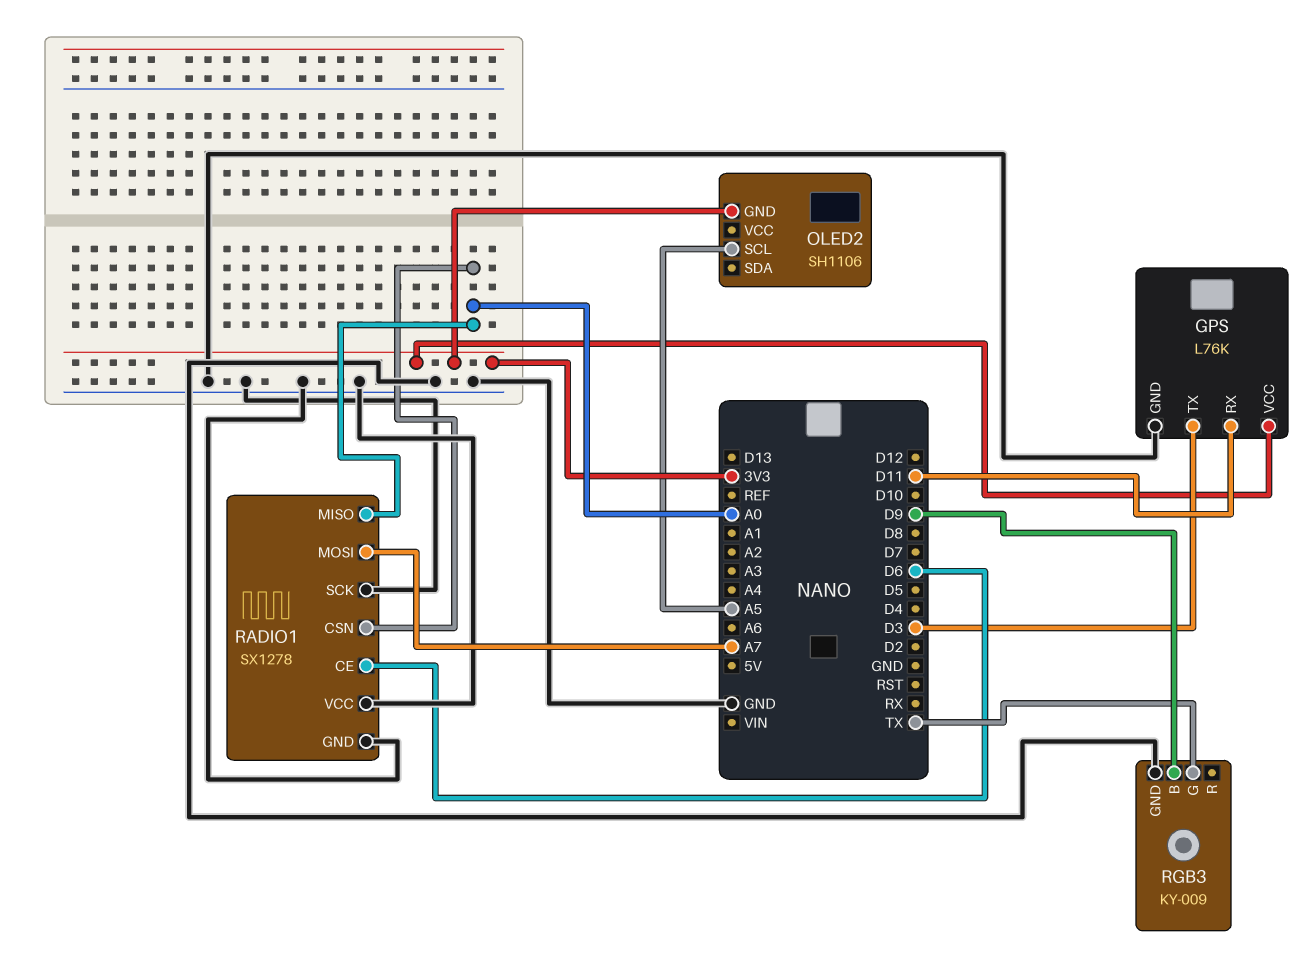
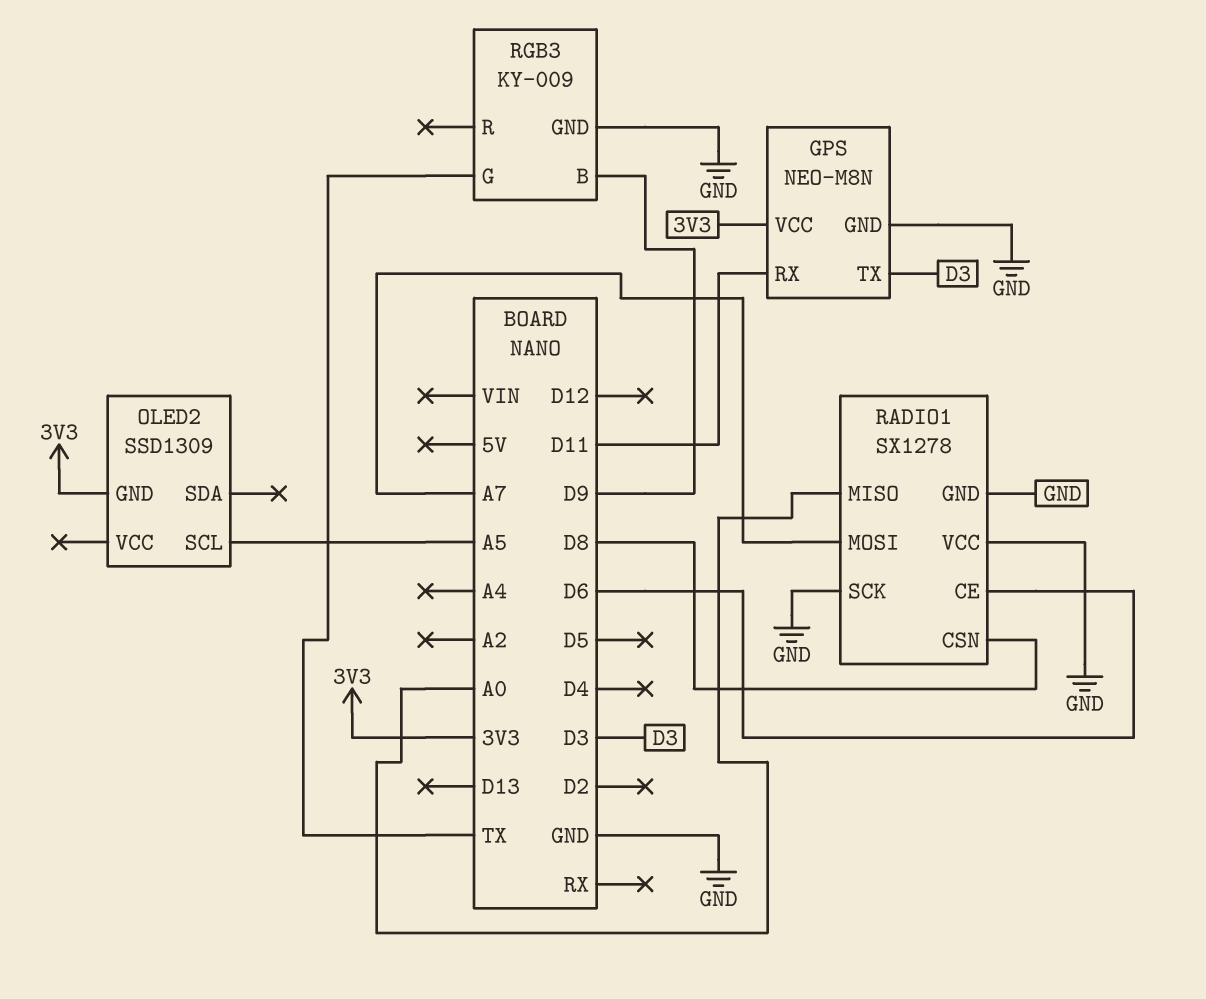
GPS: L76K -> NEO-M8N
OLED2: SH1106 -> SSD1309
RADIO1 pin CSN: A0 -> D8

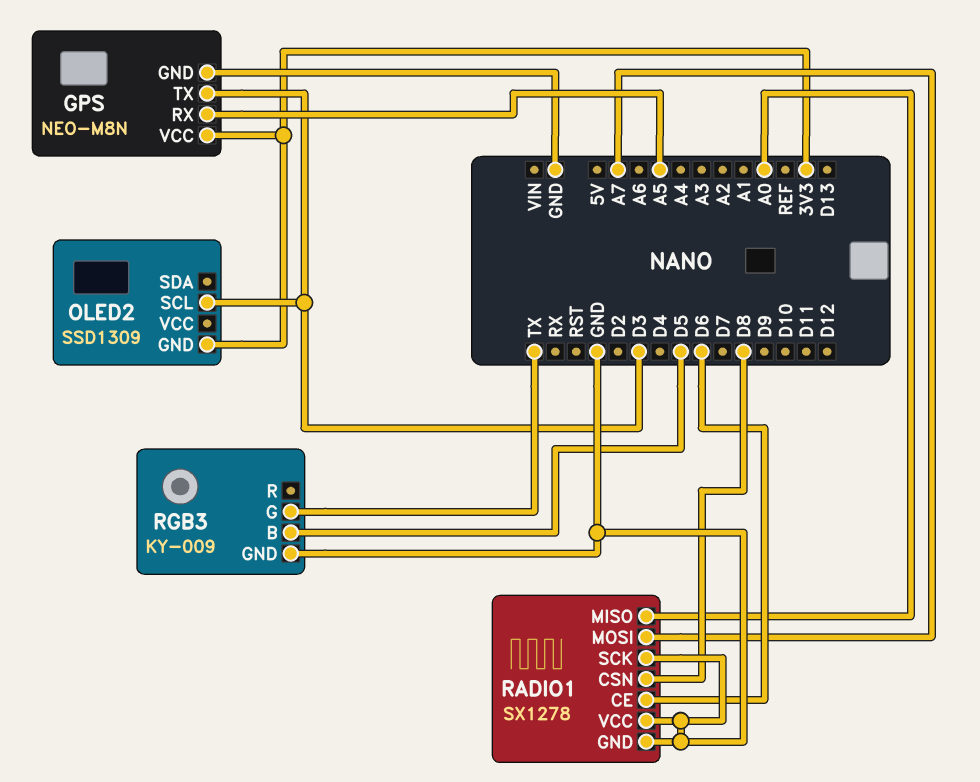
GPS pin RX: D11 -> A5
OLED2 pin SCL: A5 -> D3
RGB3 pin B: D9 -> D5

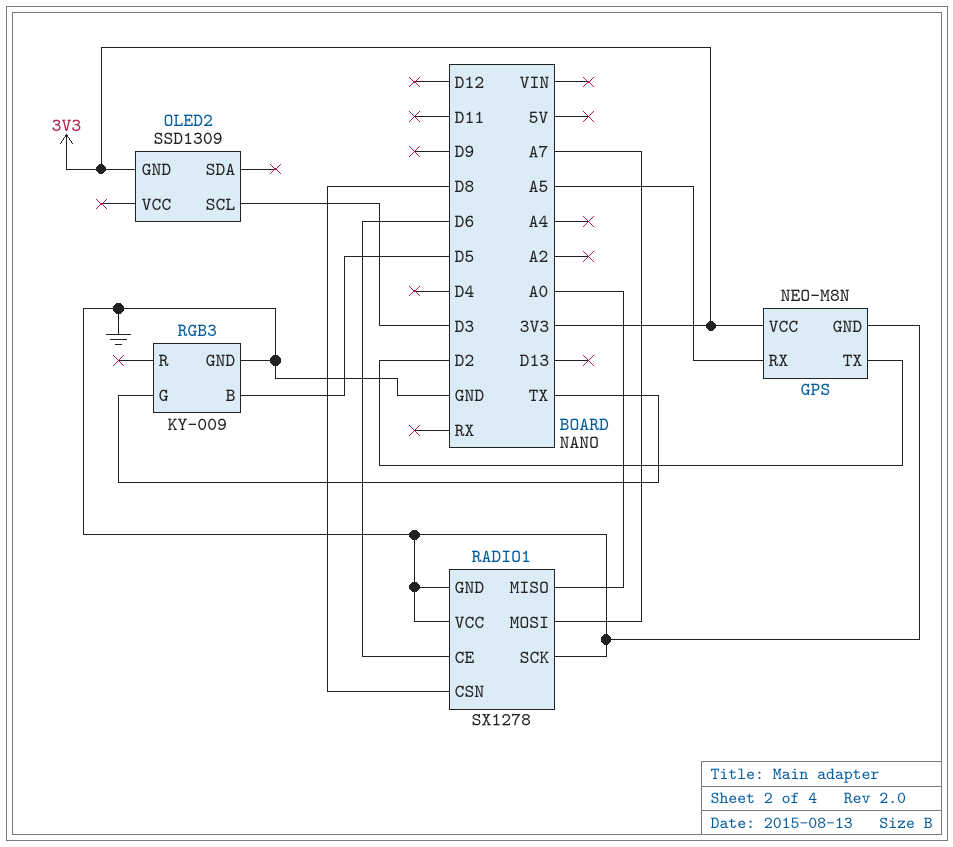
GPS pin TX: D3 -> D2

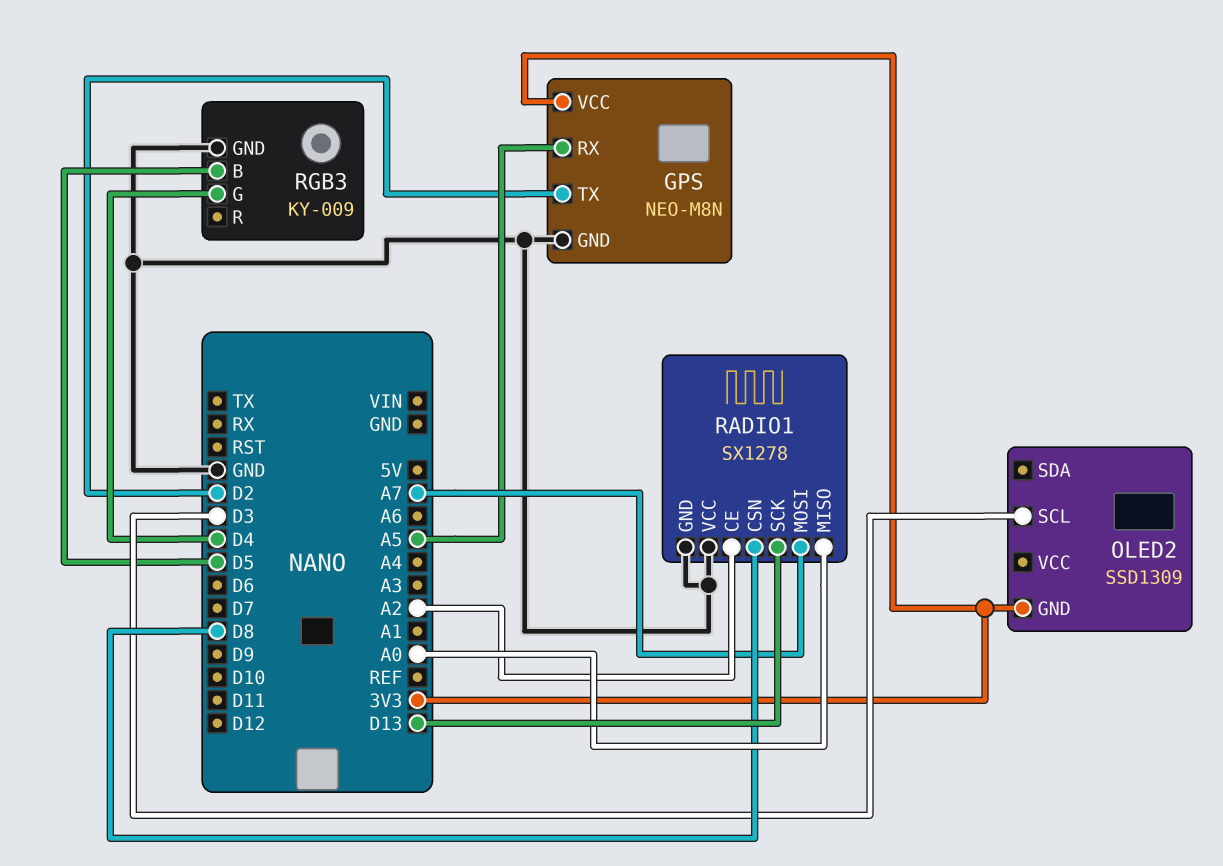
RADIO1 pin CE: D6 -> A2
RADIO1 pin SCK: GND -> D13
RGB3 pin G: TX -> D4

